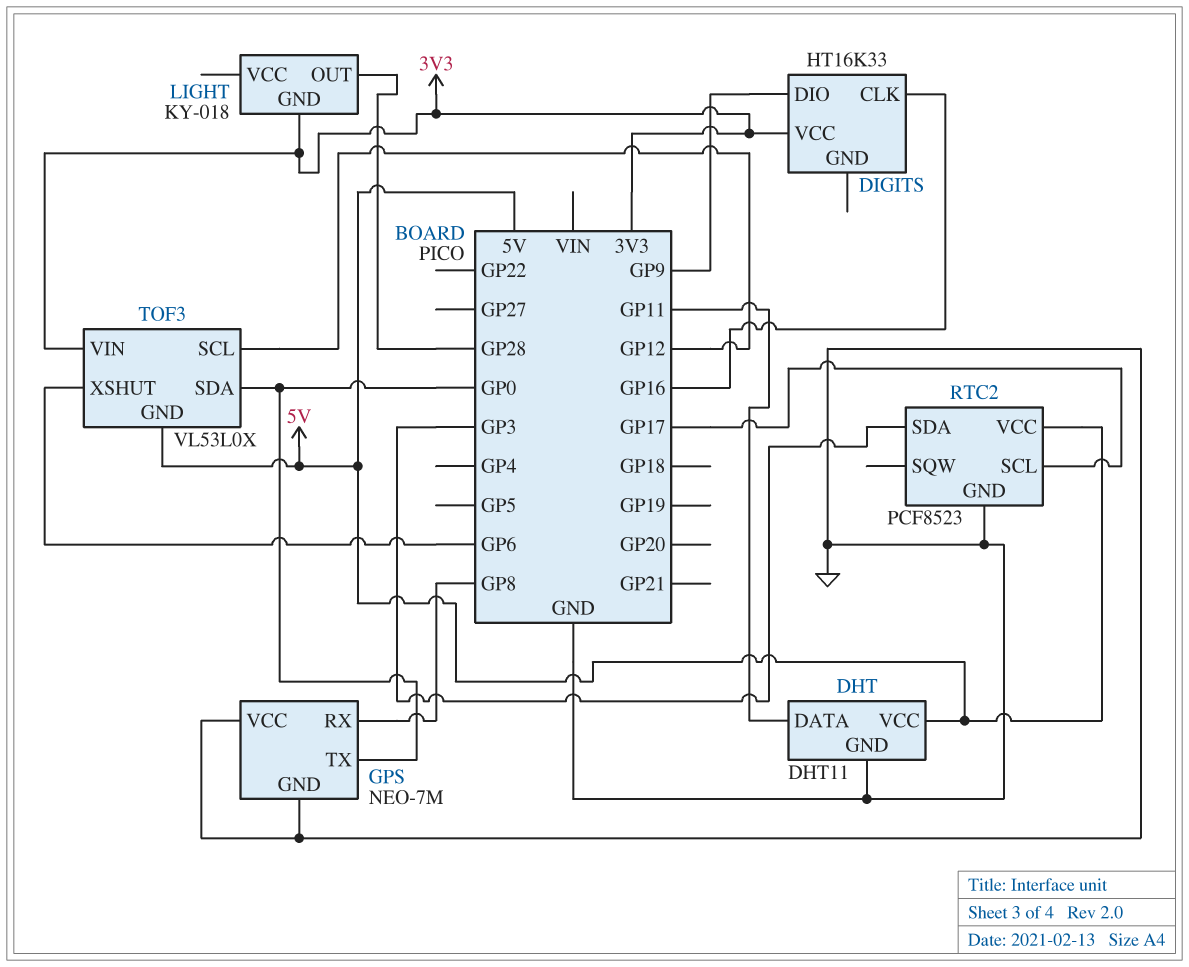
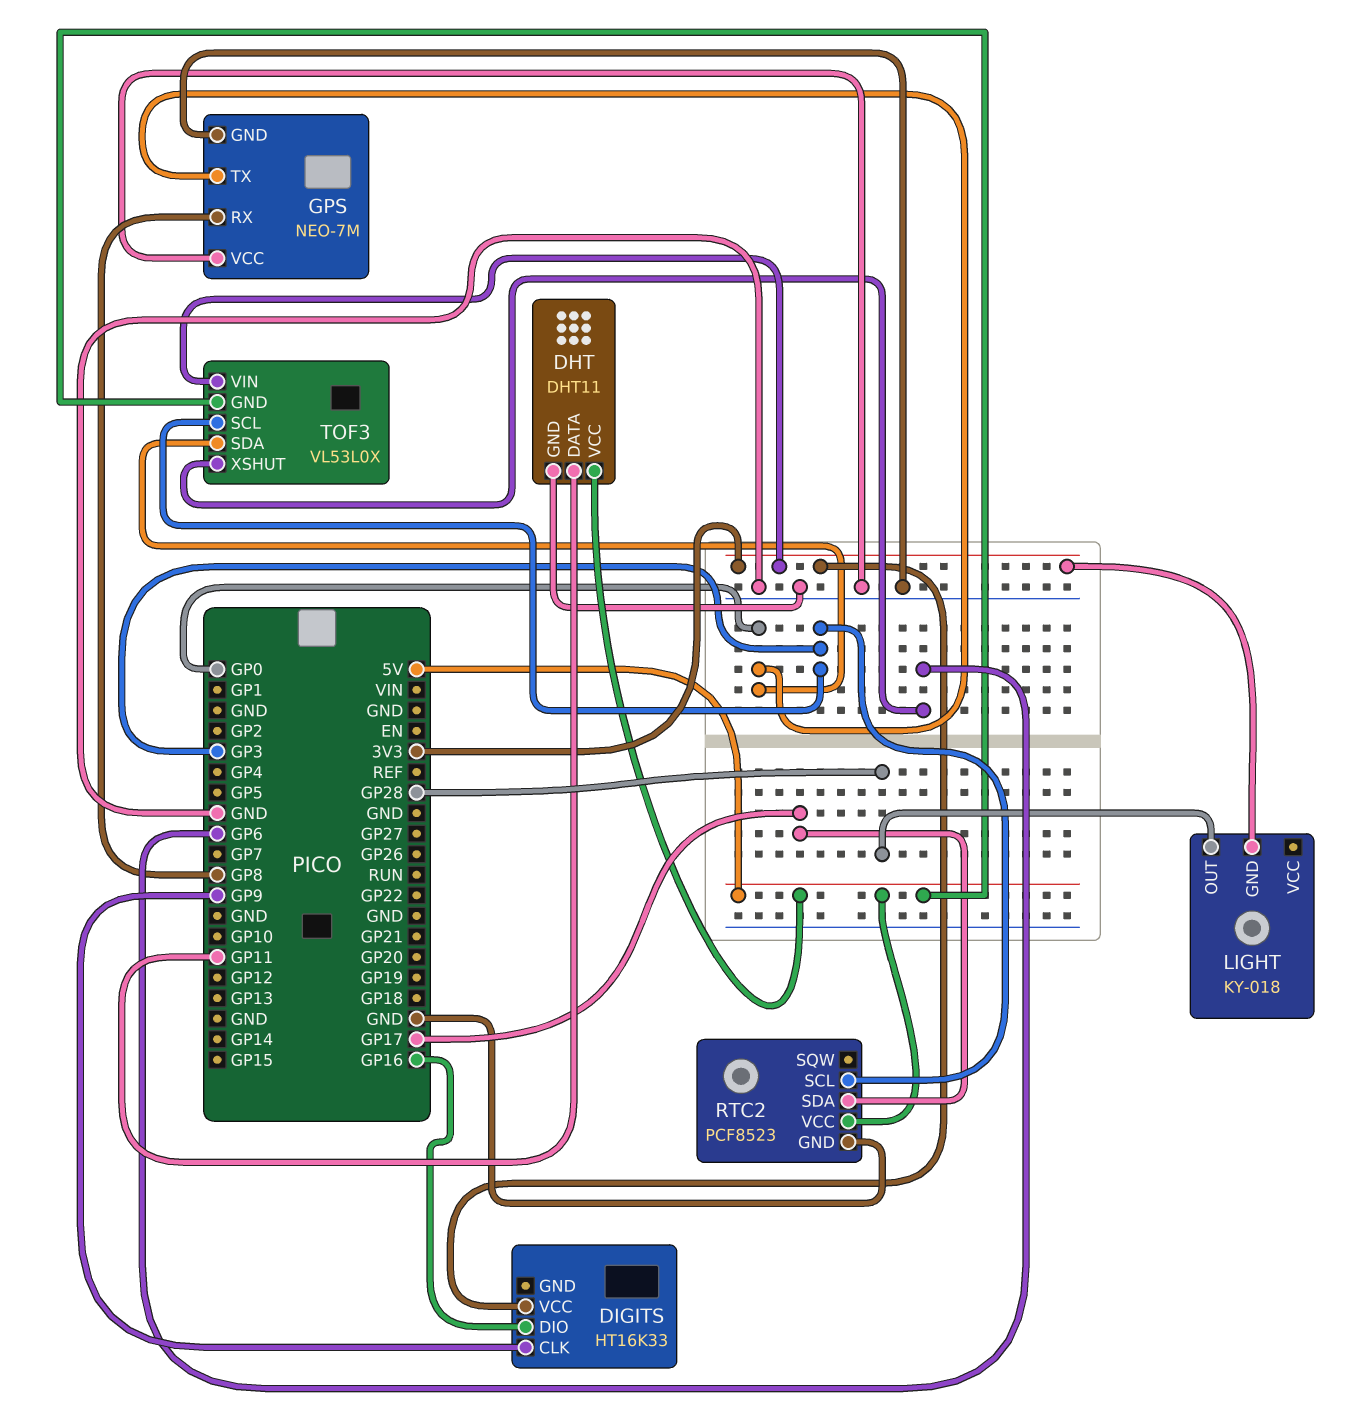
DIGITS pin CLK: GP16 -> GP9
DIGITS pin DIO: GP9 -> GP16
RTC2 pin SCL: GP17 -> GP3
RTC2 pin SDA: GP3 -> GP17
TOF3 pin SCL: GP12 -> GP3

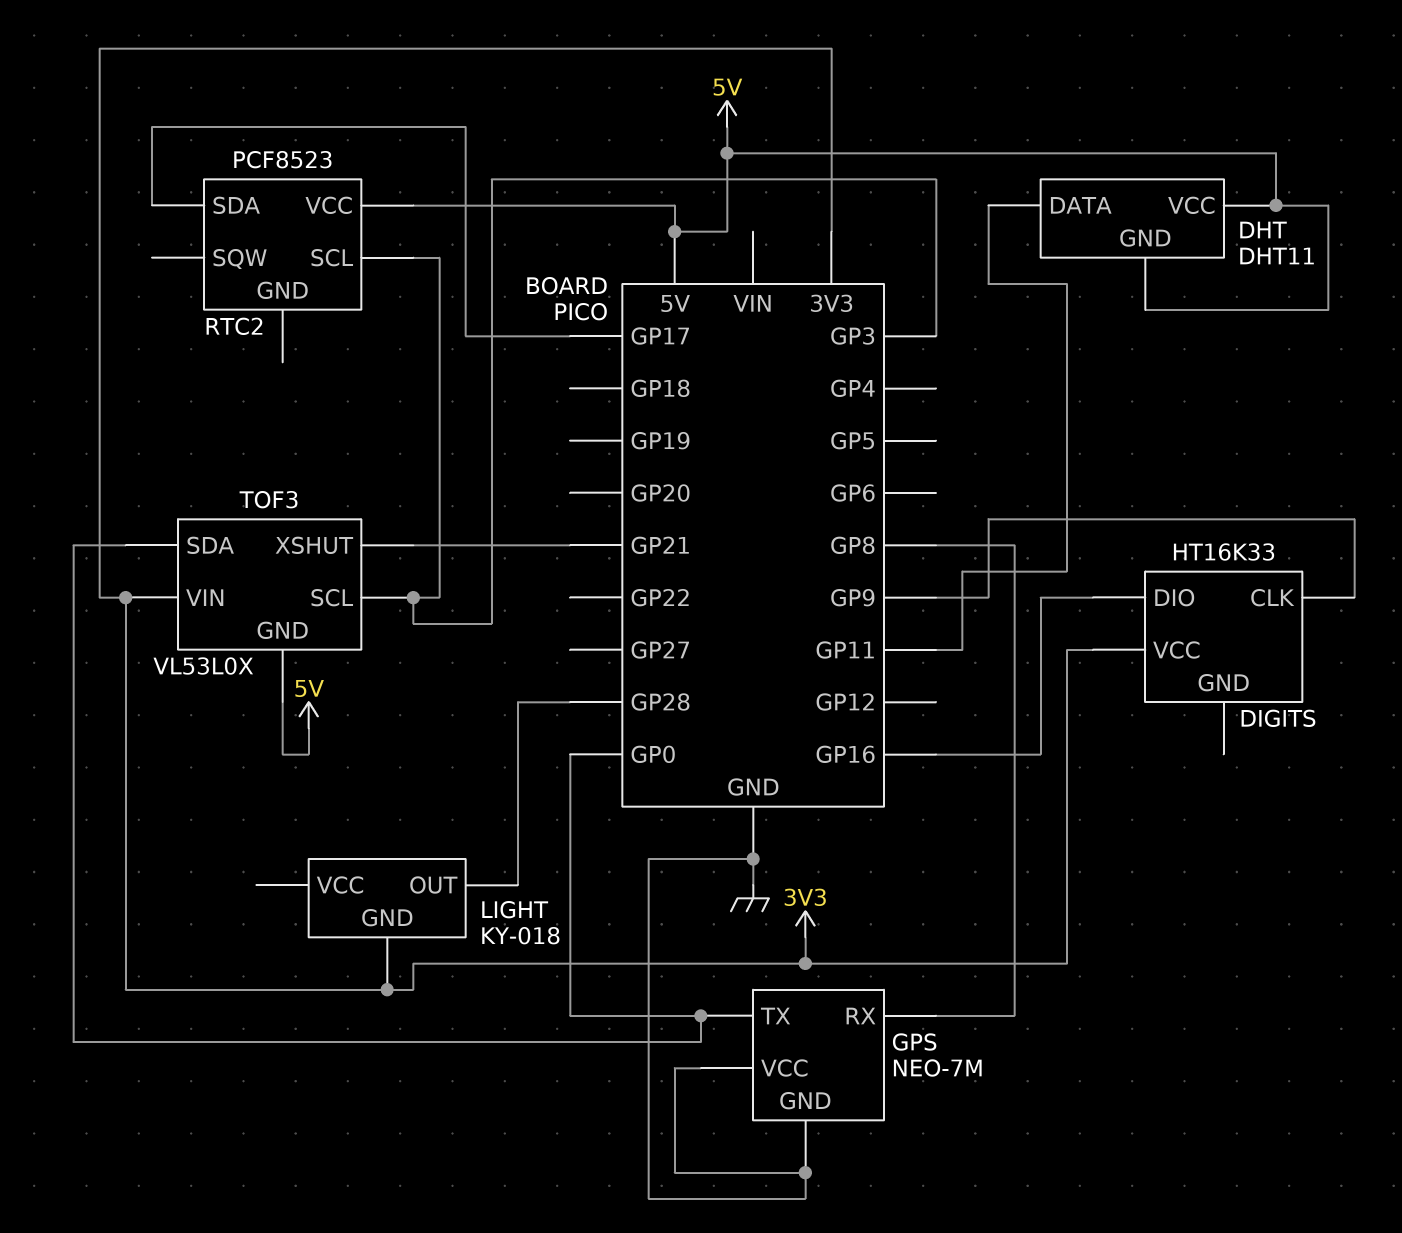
DHT pin GND: GND -> 5V
RTC2 pin GND: GND -> none
TOF3 pin XSHUT: GP6 -> GP21

